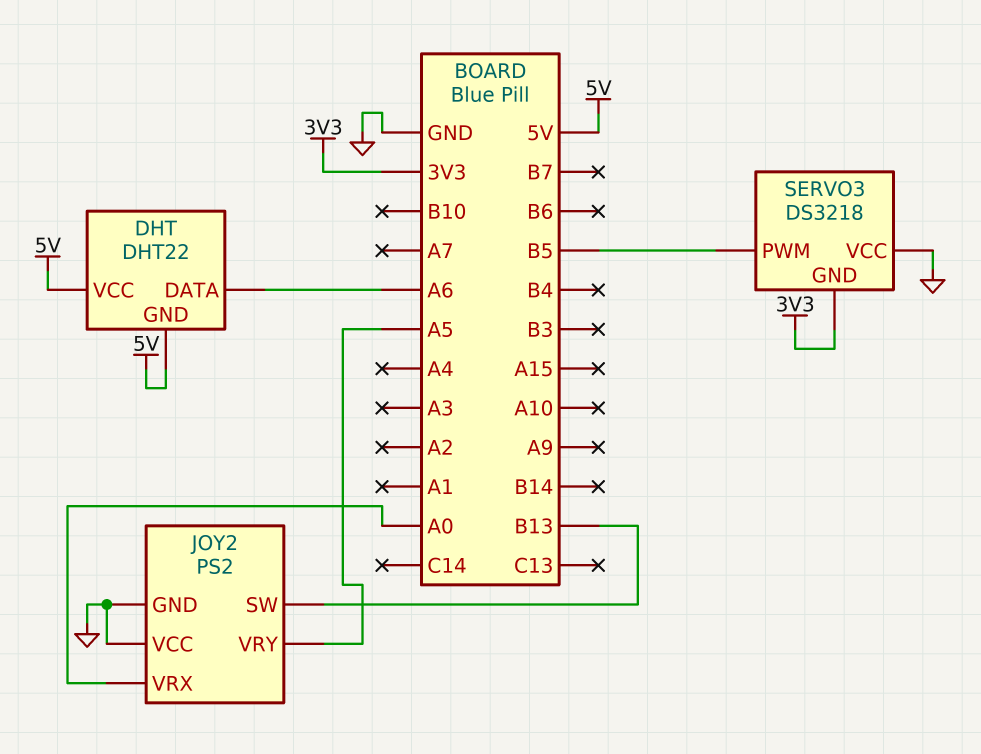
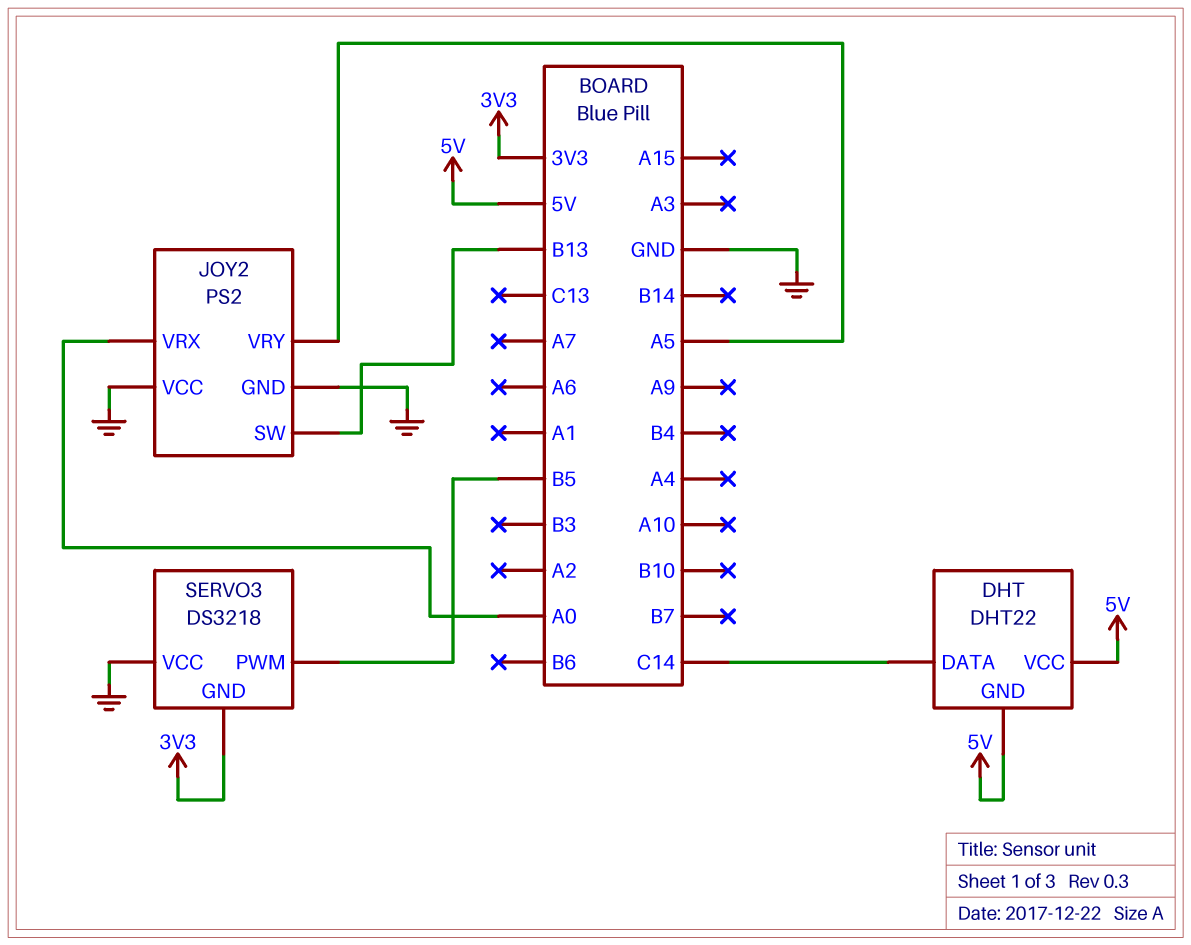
DHT pin DATA: A6 -> C14

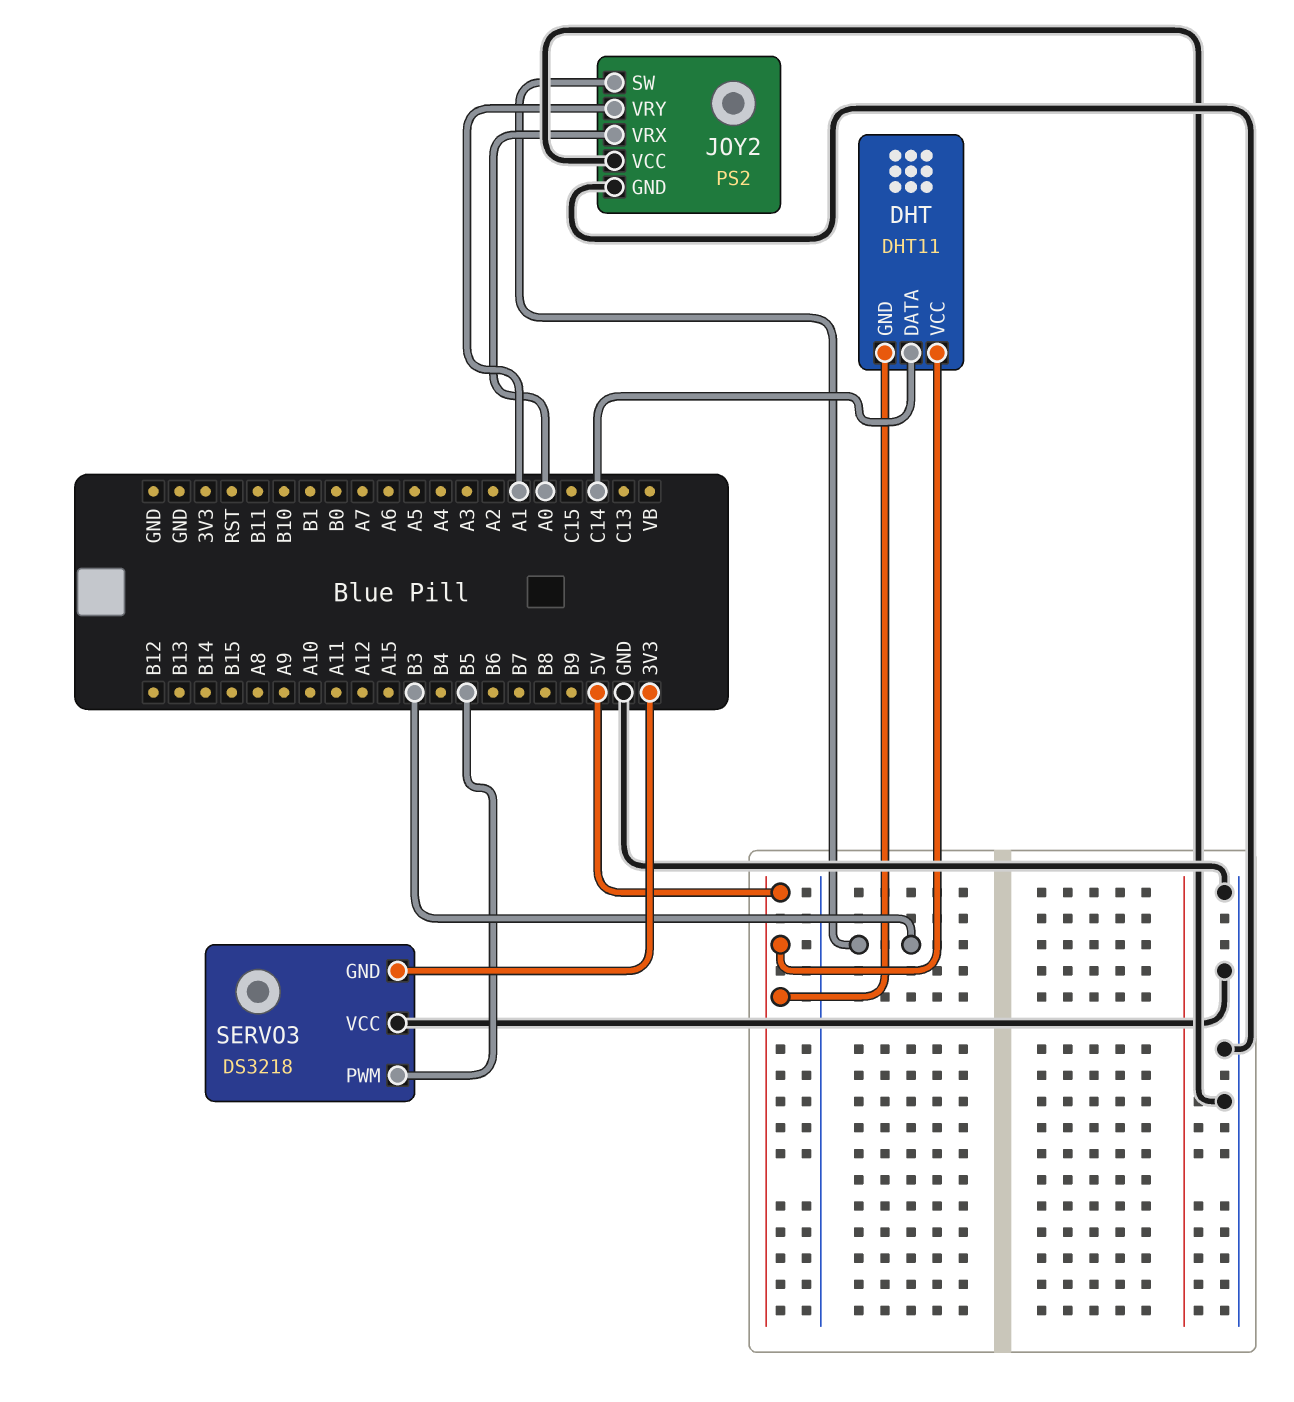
DHT: DHT22 -> DHT11
JOY2 pin SW: B13 -> B3
JOY2 pin VRY: A5 -> A1

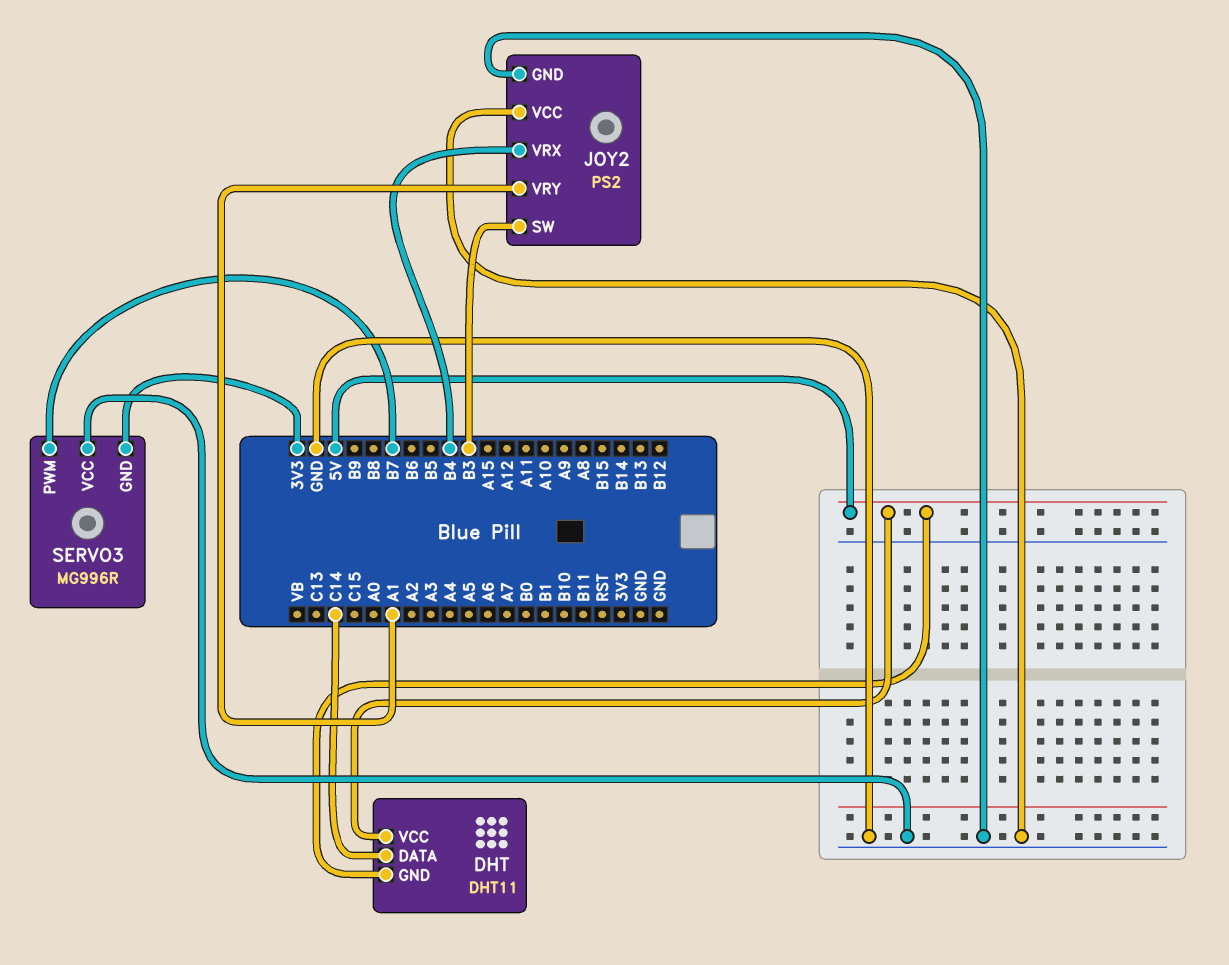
JOY2 pin VRX: A0 -> B4
SERVO3: DS3218 -> MG996R
SERVO3 pin PWM: B5 -> B7

